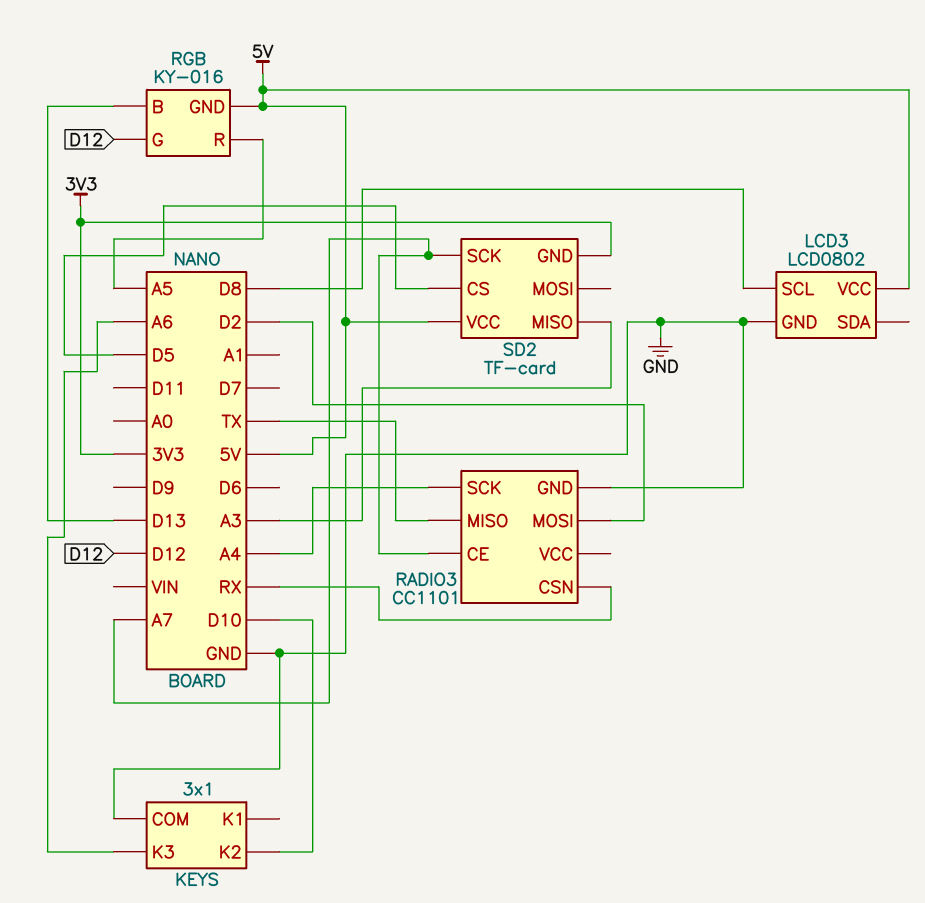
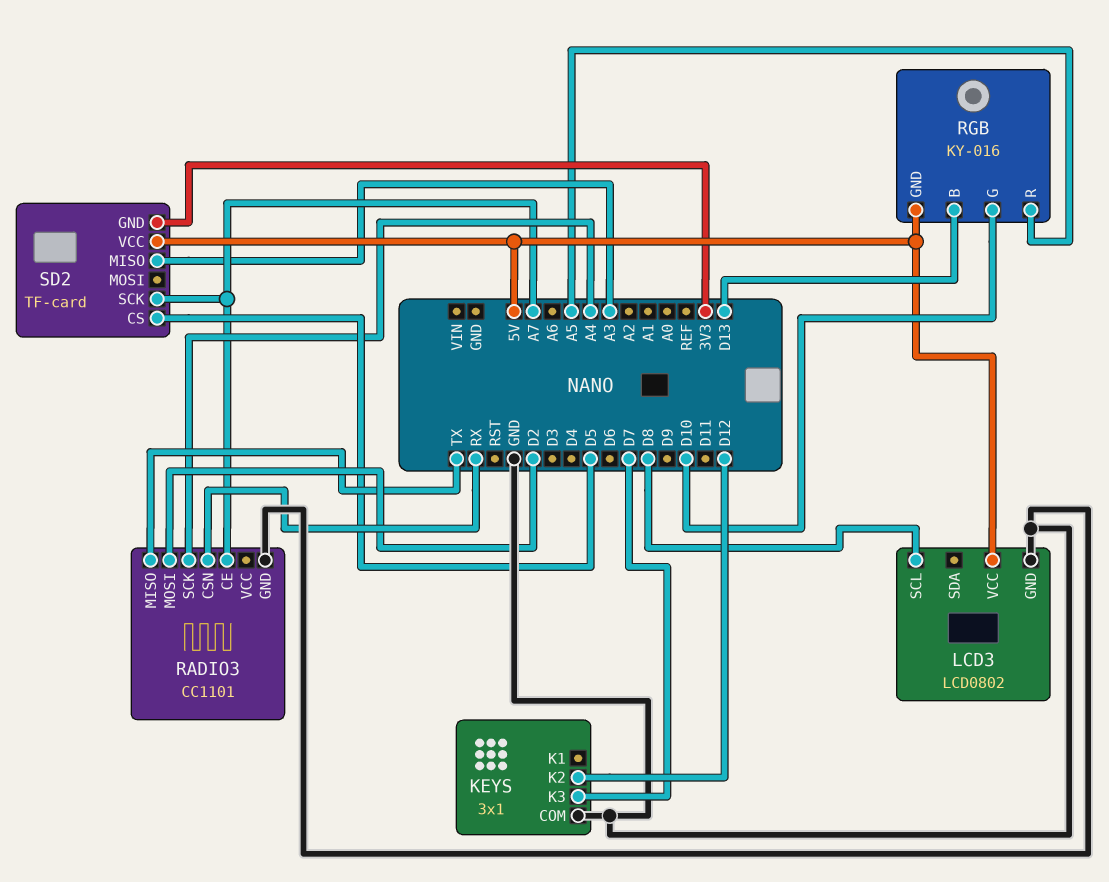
KEYS pin K2: D10 -> D12
KEYS pin K3: A6 -> D7
RGB pin G: D12 -> D10

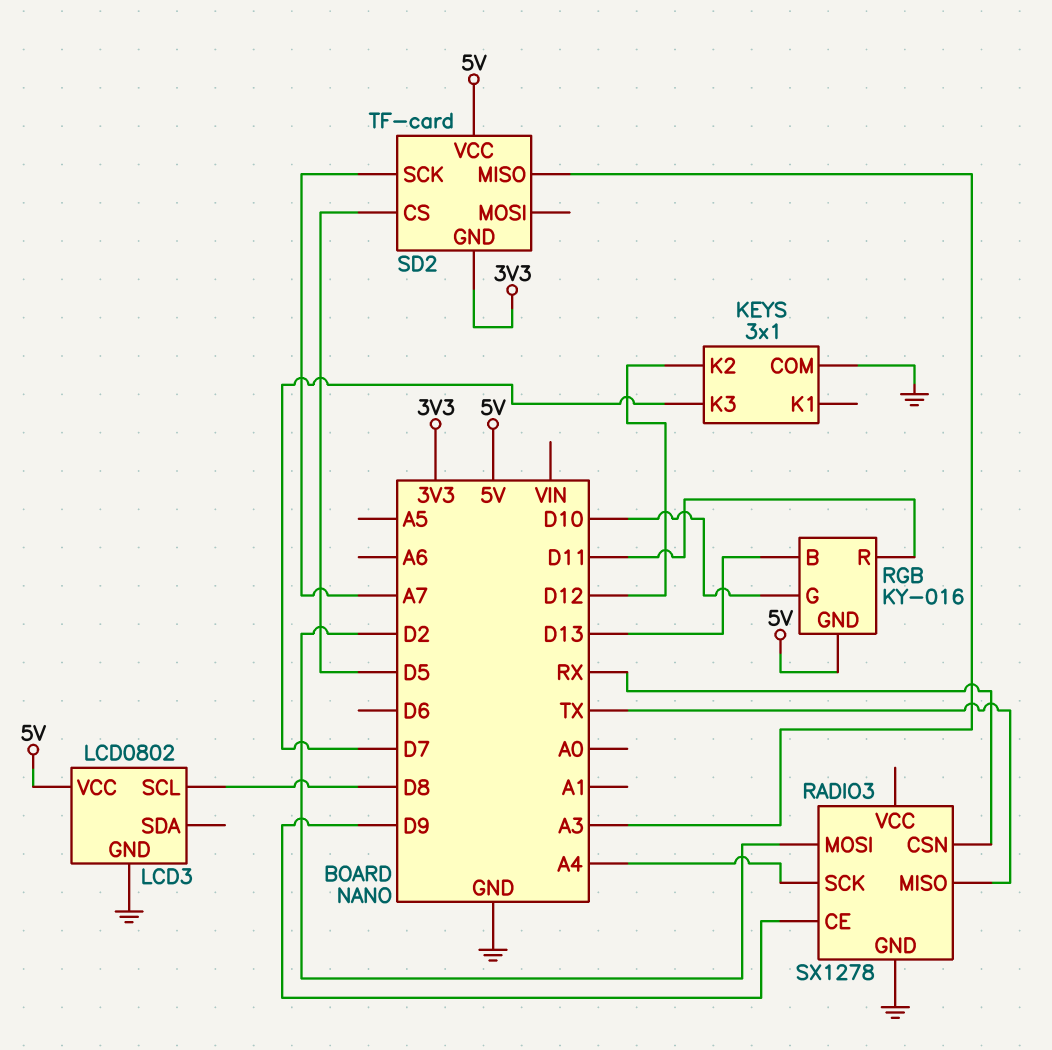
RADIO3: CC1101 -> SX1278
RADIO3 pin CE: A7 -> D9
RGB pin R: A5 -> D11

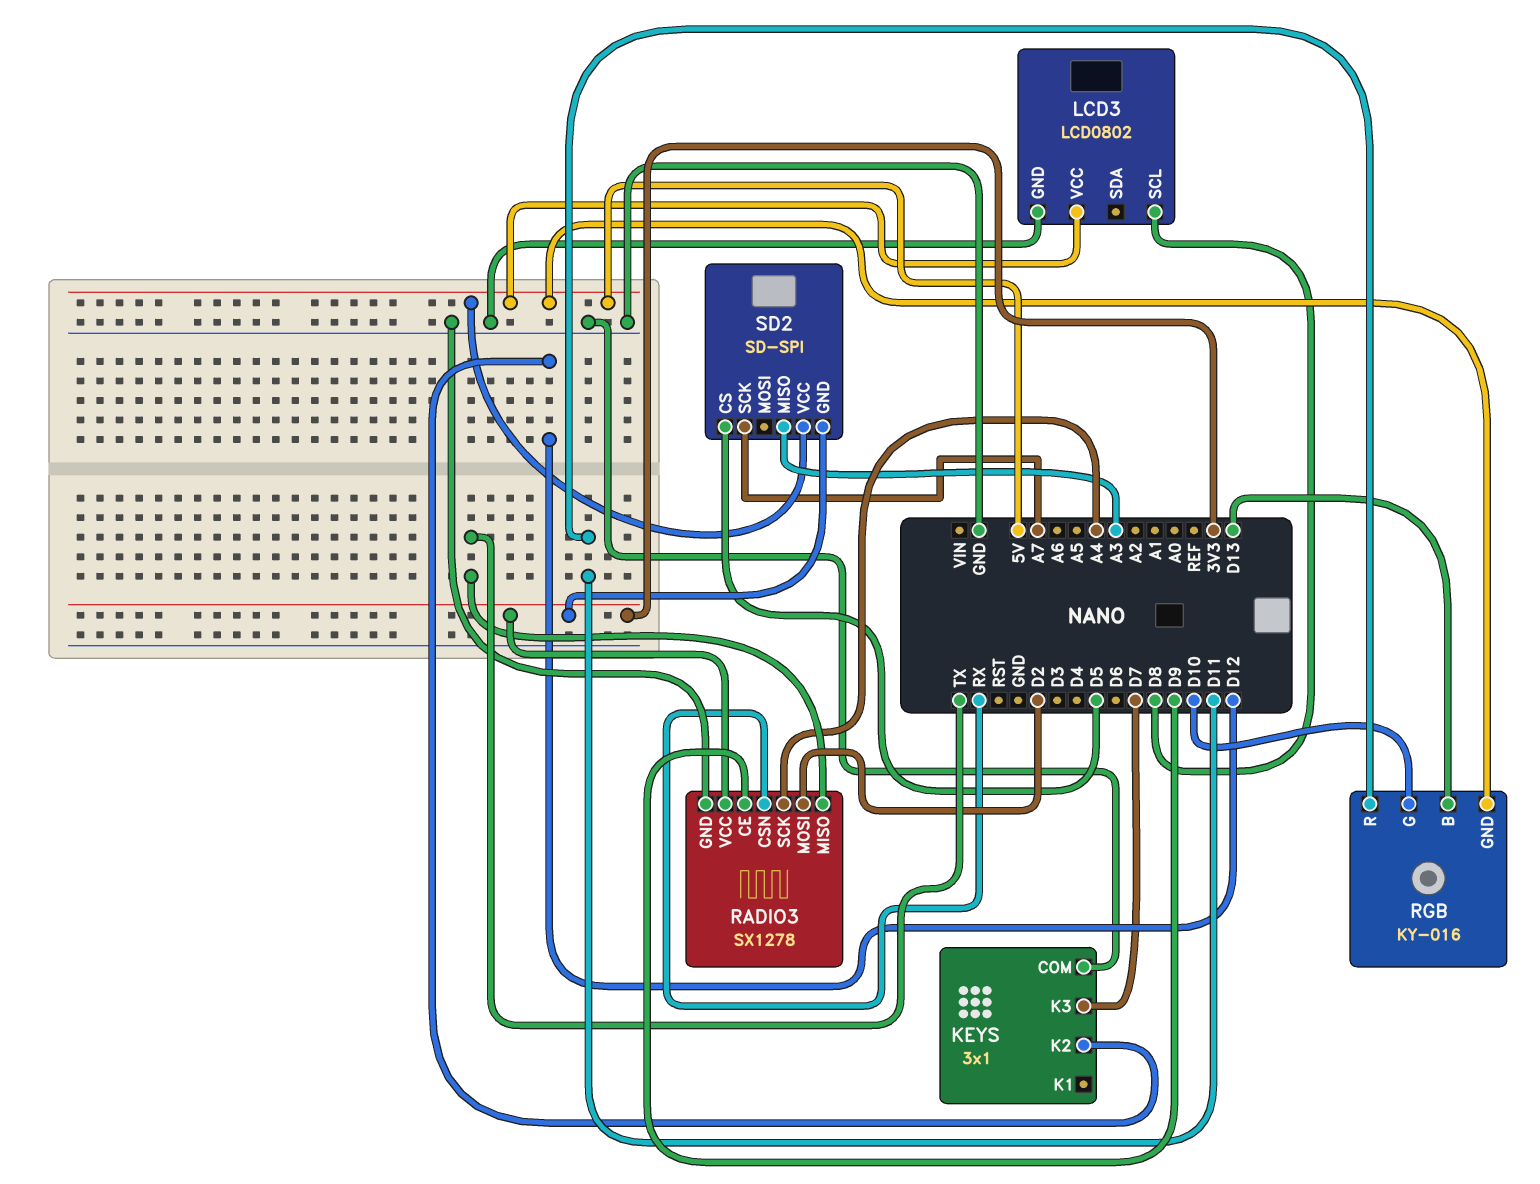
RADIO3 pin VCC: none -> 3V3
SD2: TF-card -> SD-SPI

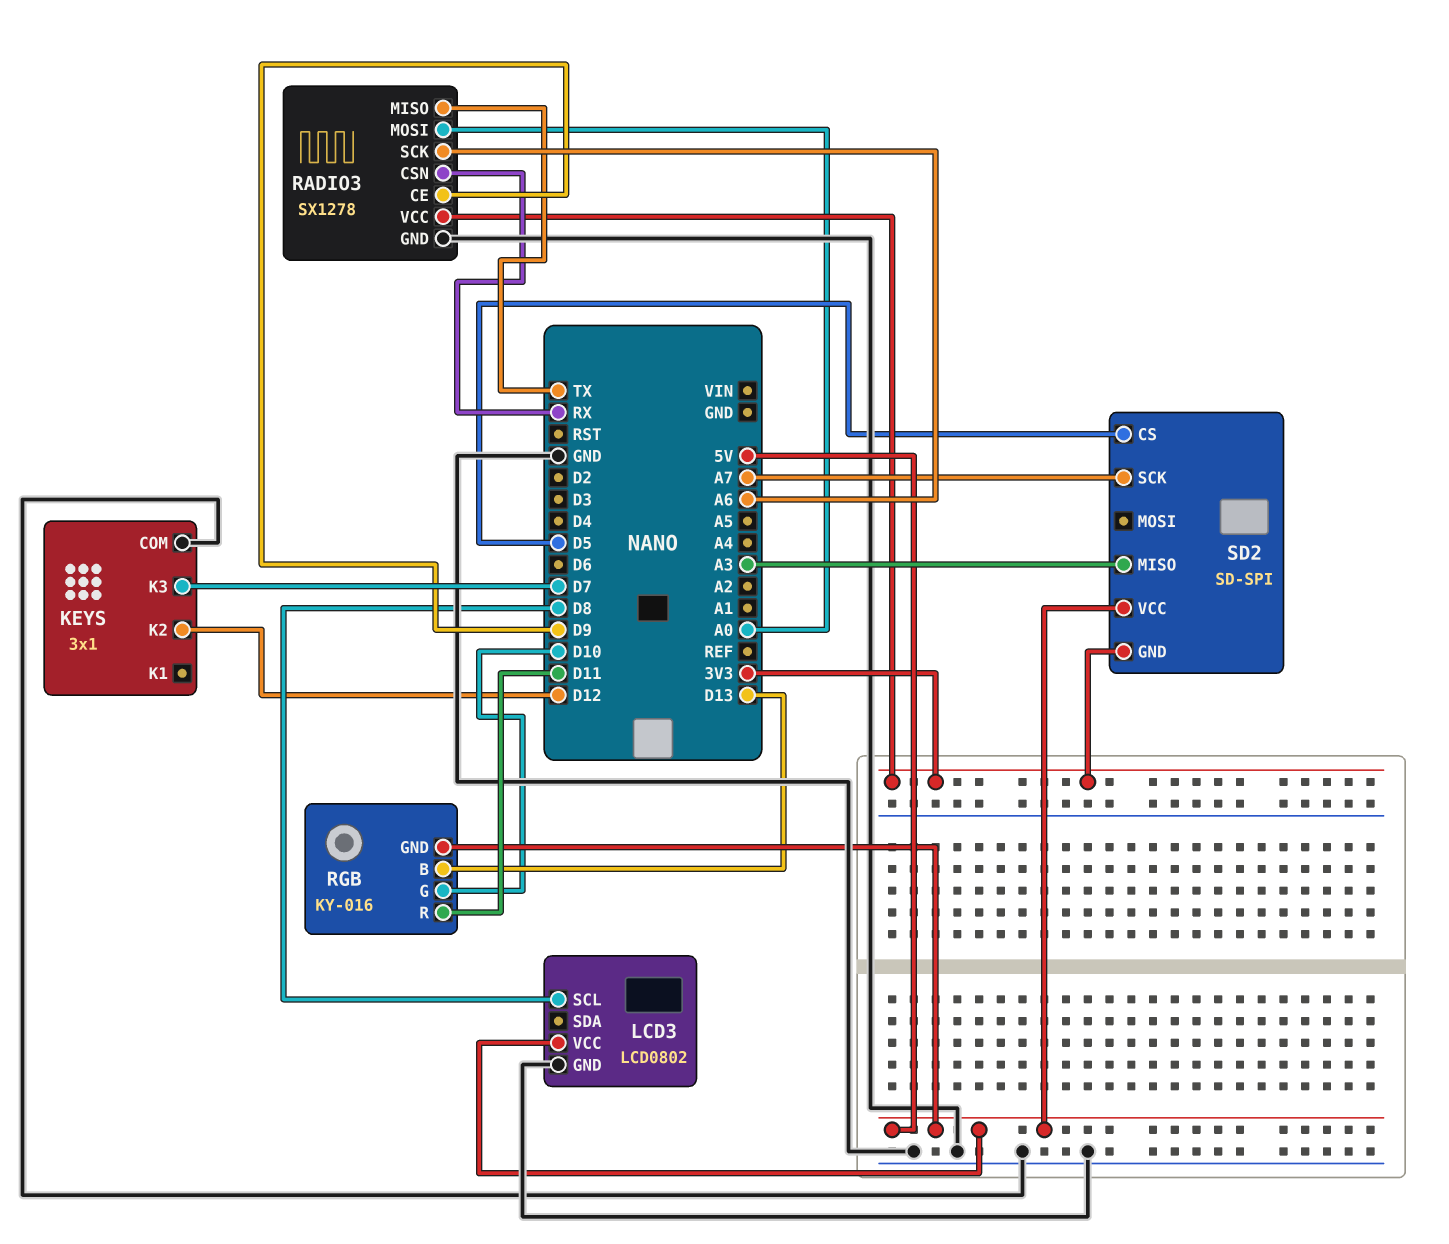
RADIO3 pin MOSI: D2 -> A0
RADIO3 pin SCK: A4 -> A6

